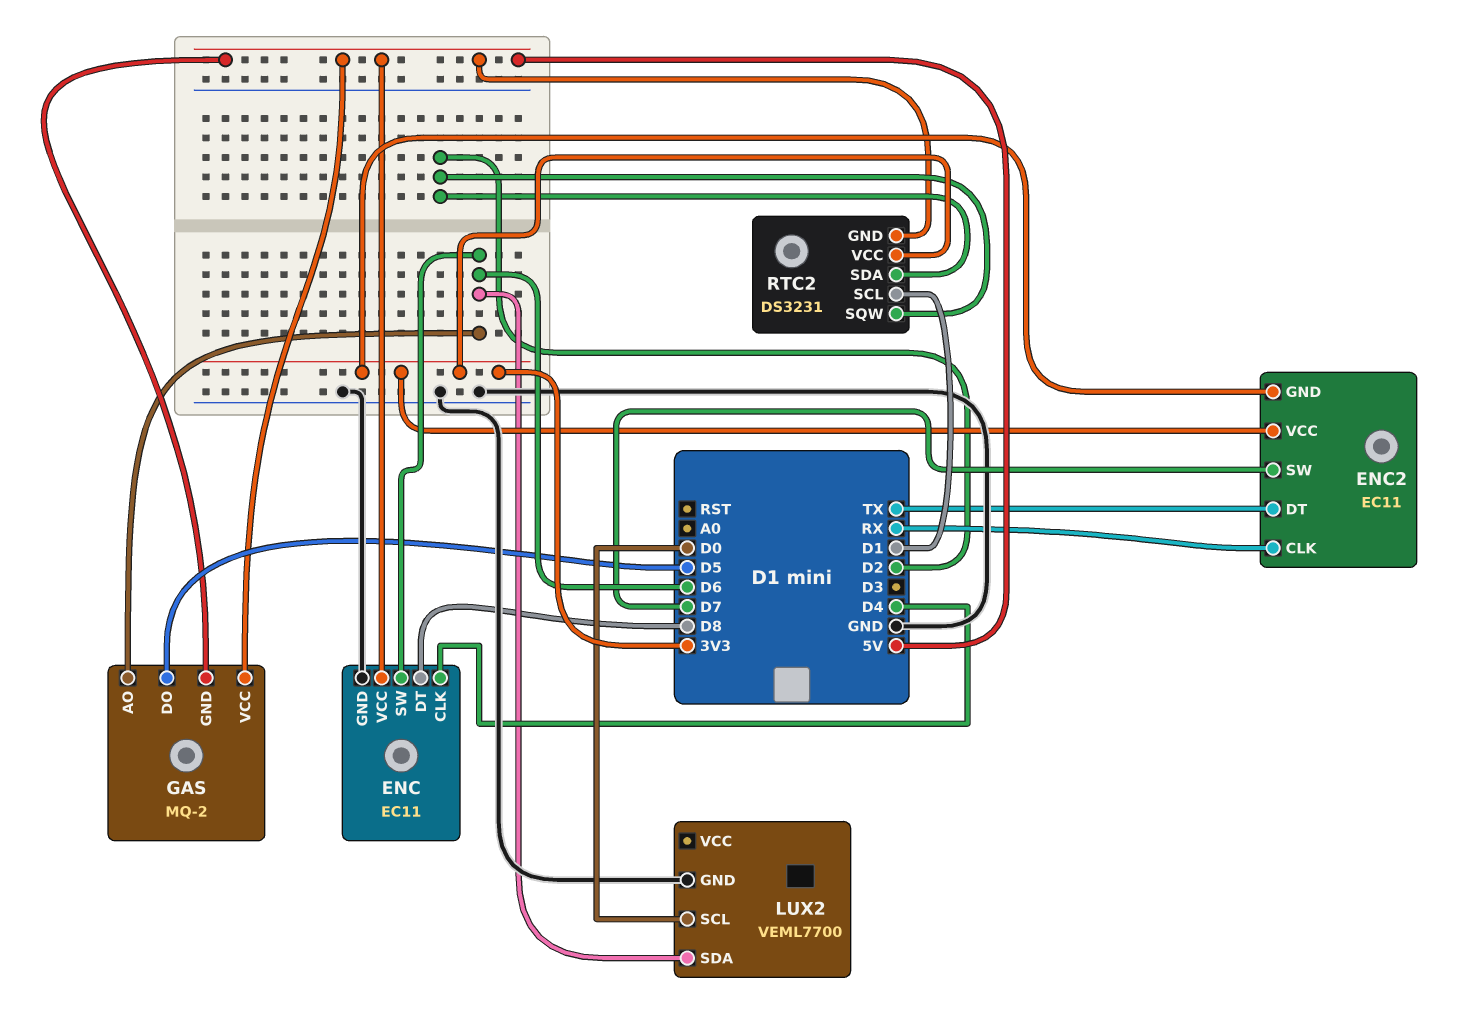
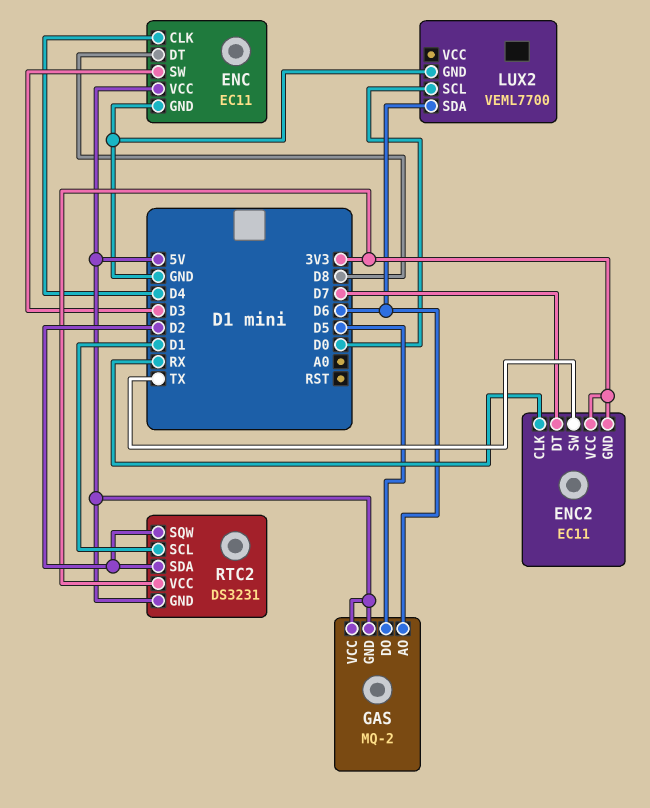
ENC pin SW: D6 -> D3
ENC2 pin DT: TX -> D7
ENC2 pin SW: D7 -> TX

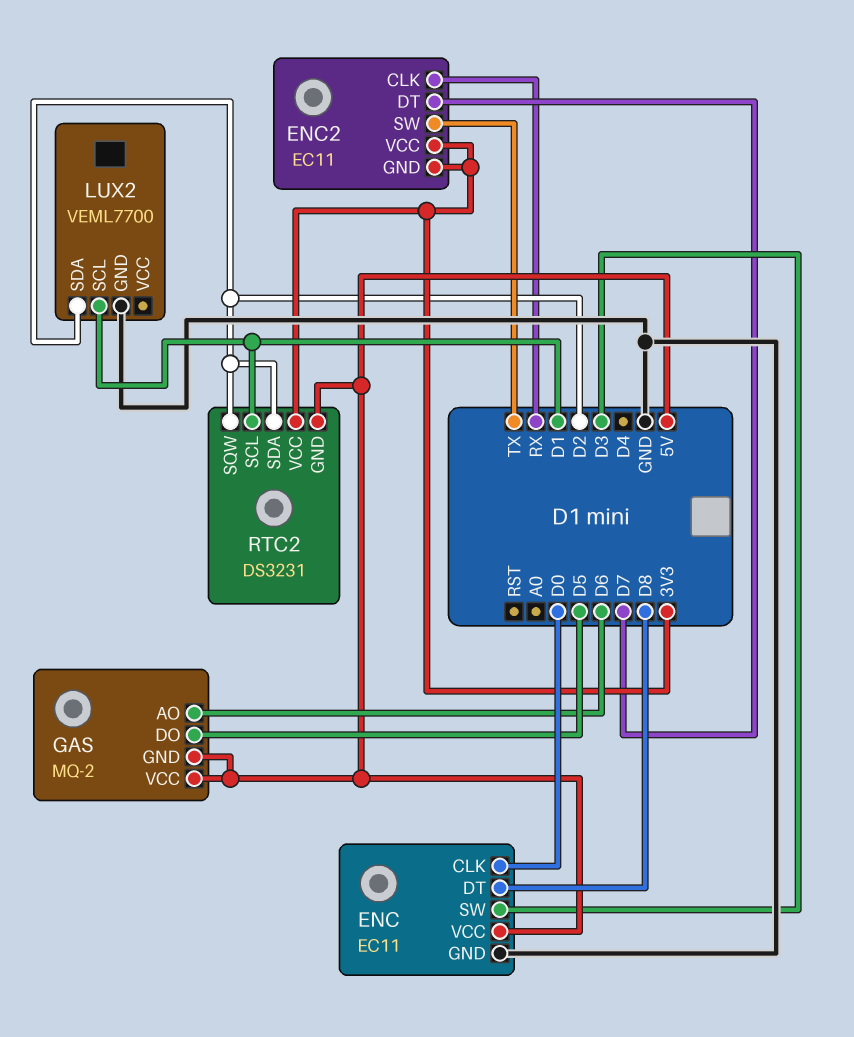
ENC pin CLK: D4 -> D0
LUX2 pin SCL: D0 -> D1
LUX2 pin SDA: D6 -> D2

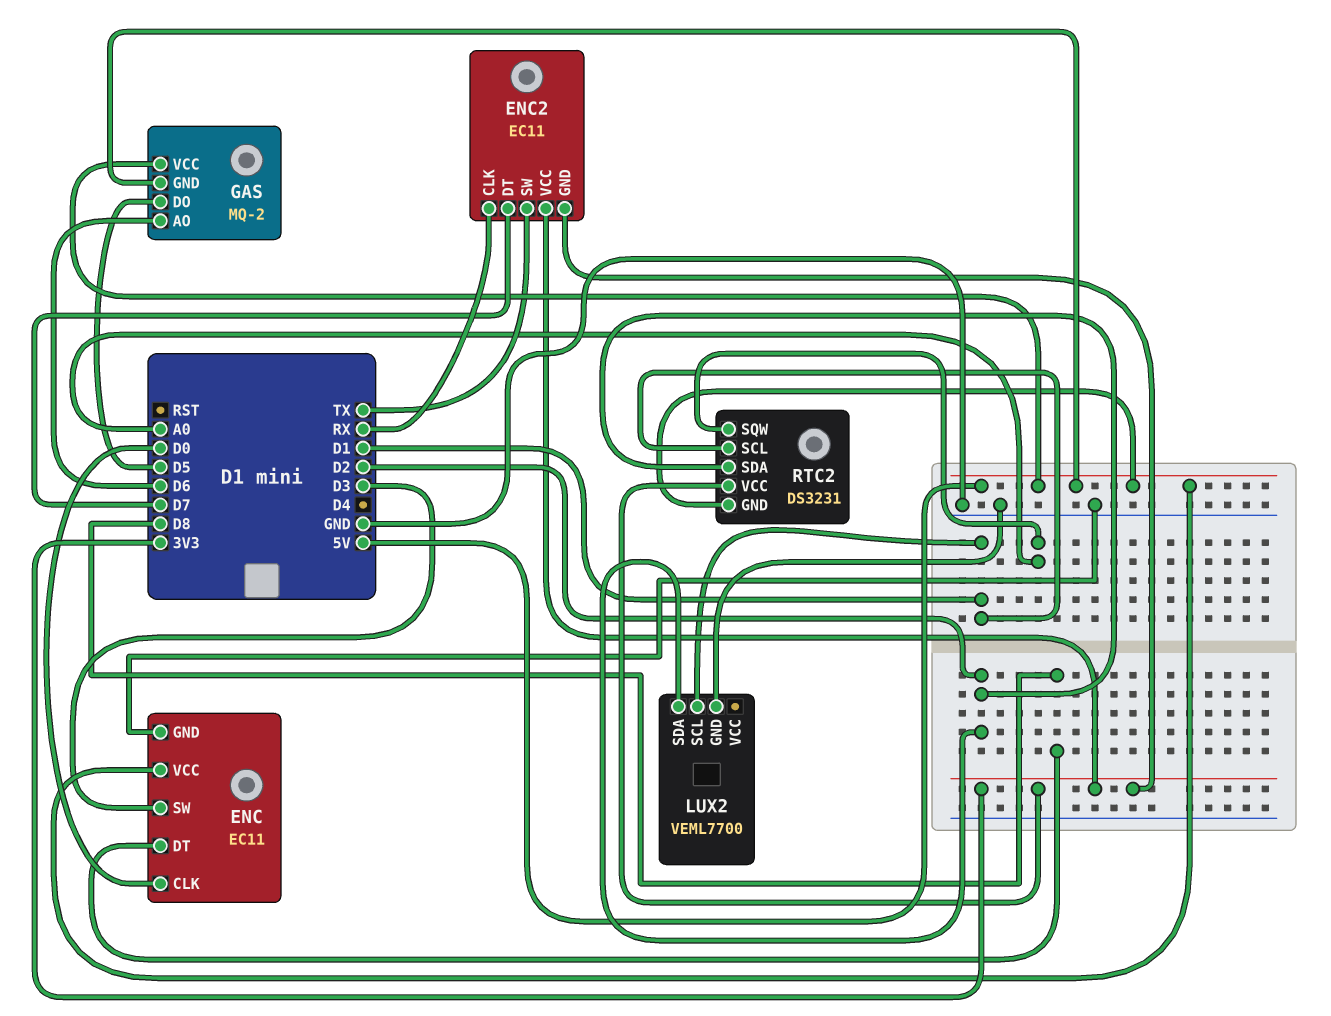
RTC2 pin SQW: D2 -> A0

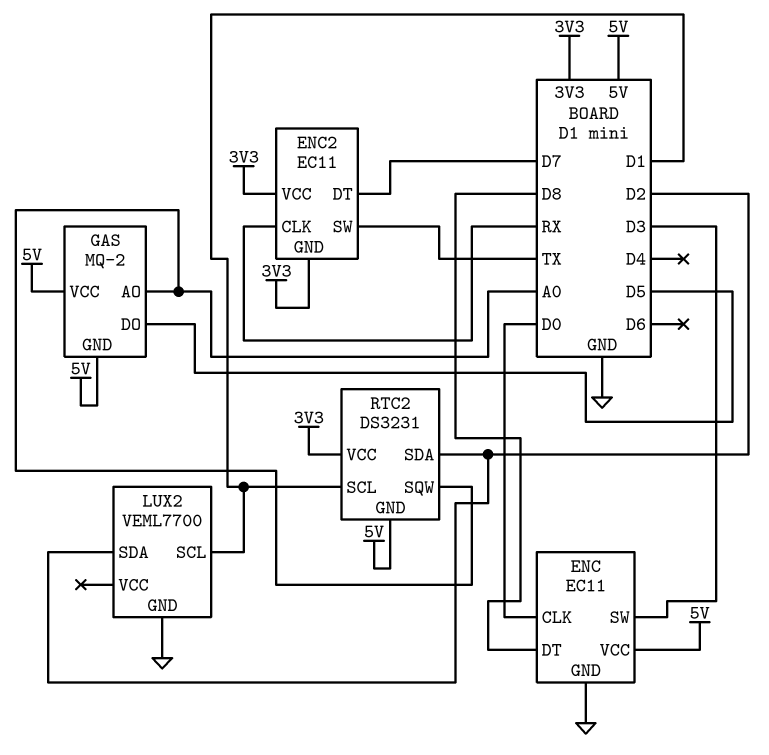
GAS pin AO: D6 -> A0

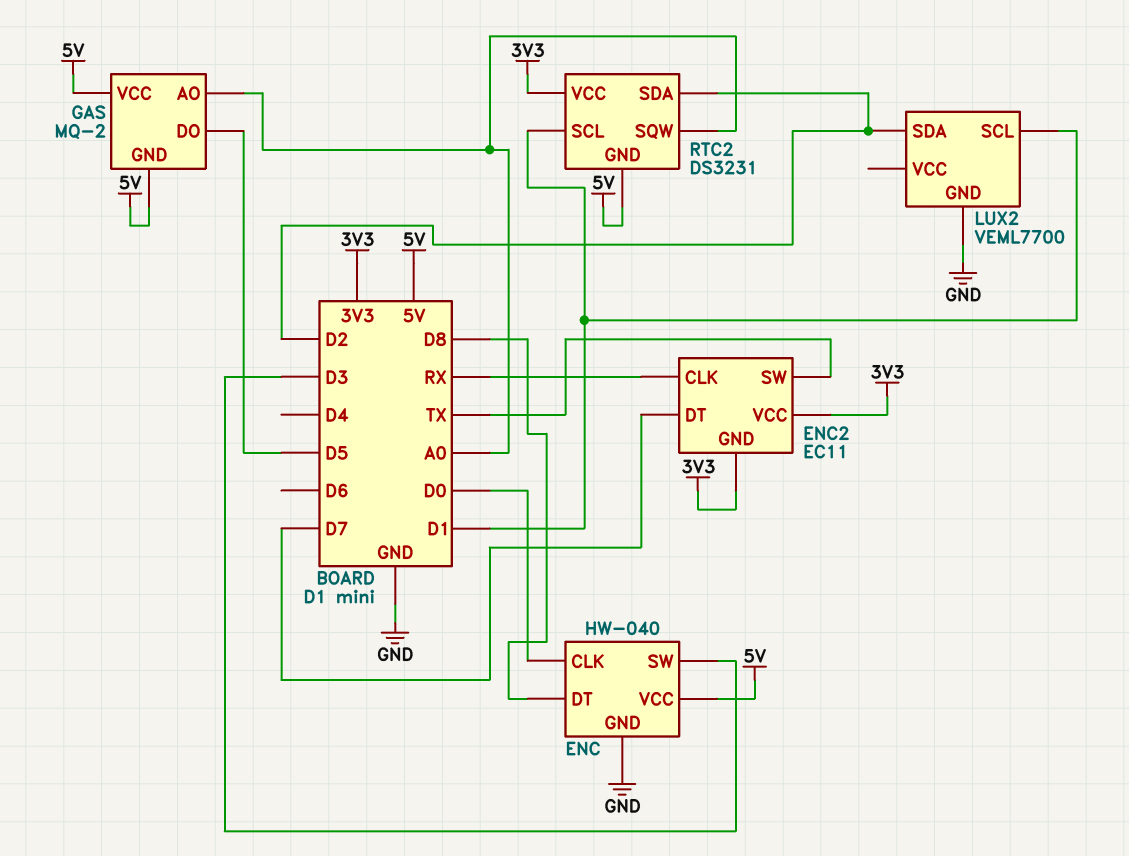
ENC: EC11 -> HW-040

